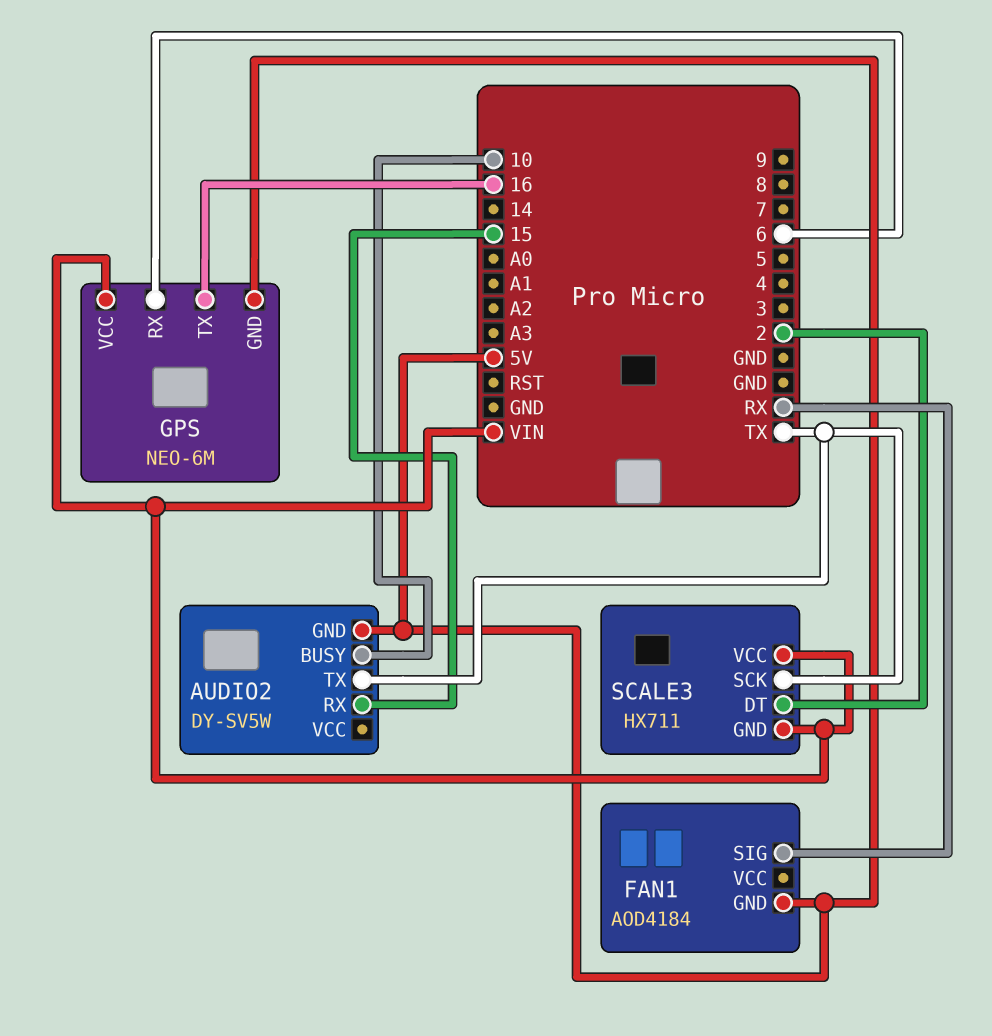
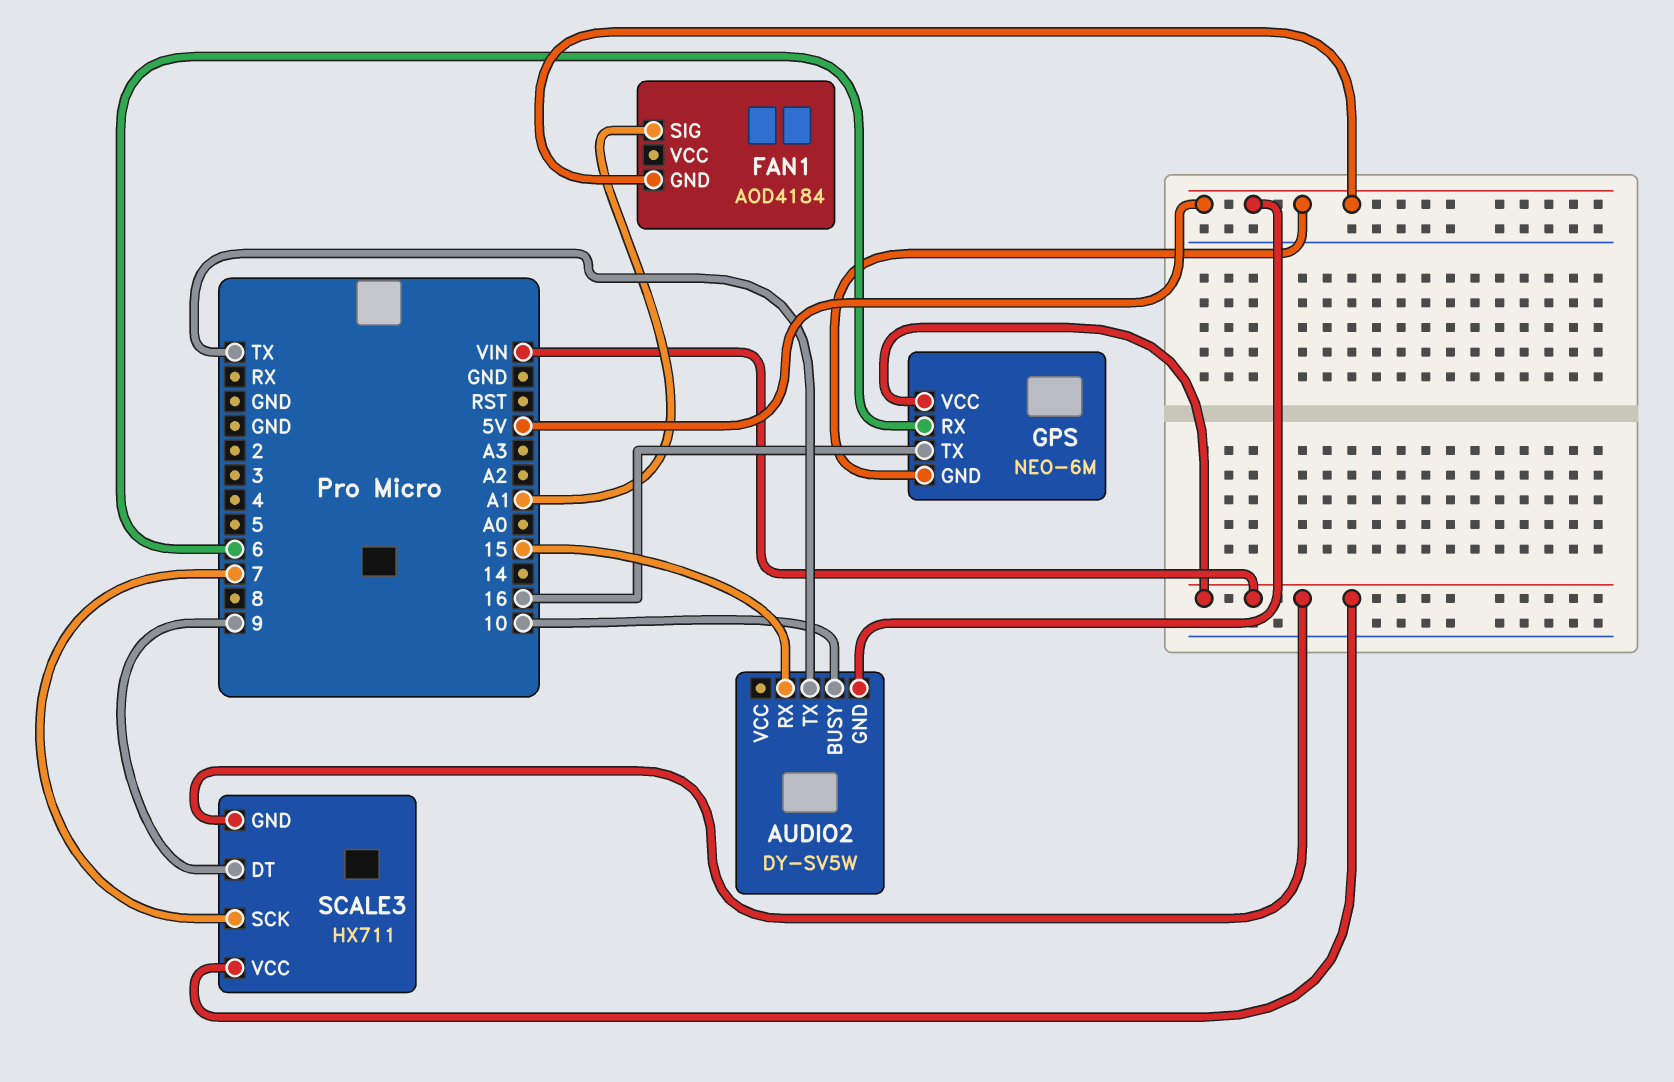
FAN1 pin SIG: RX -> A1
SCALE3 pin DT: 2 -> 9
SCALE3 pin SCK: TX -> 7

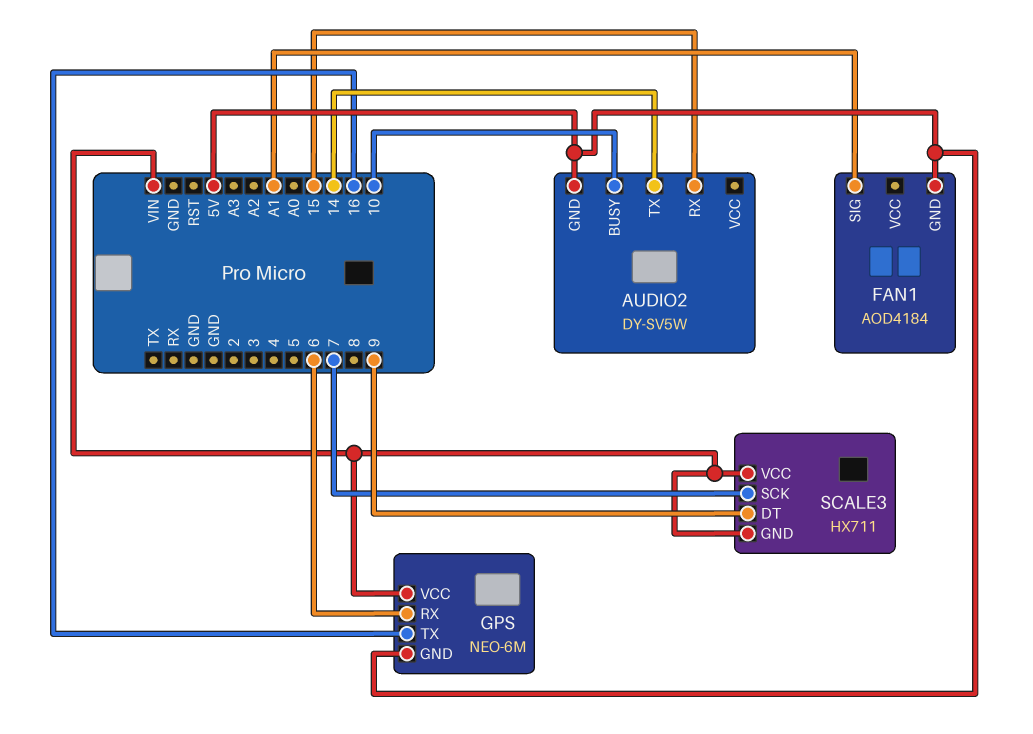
AUDIO2 pin TX: TX -> 14

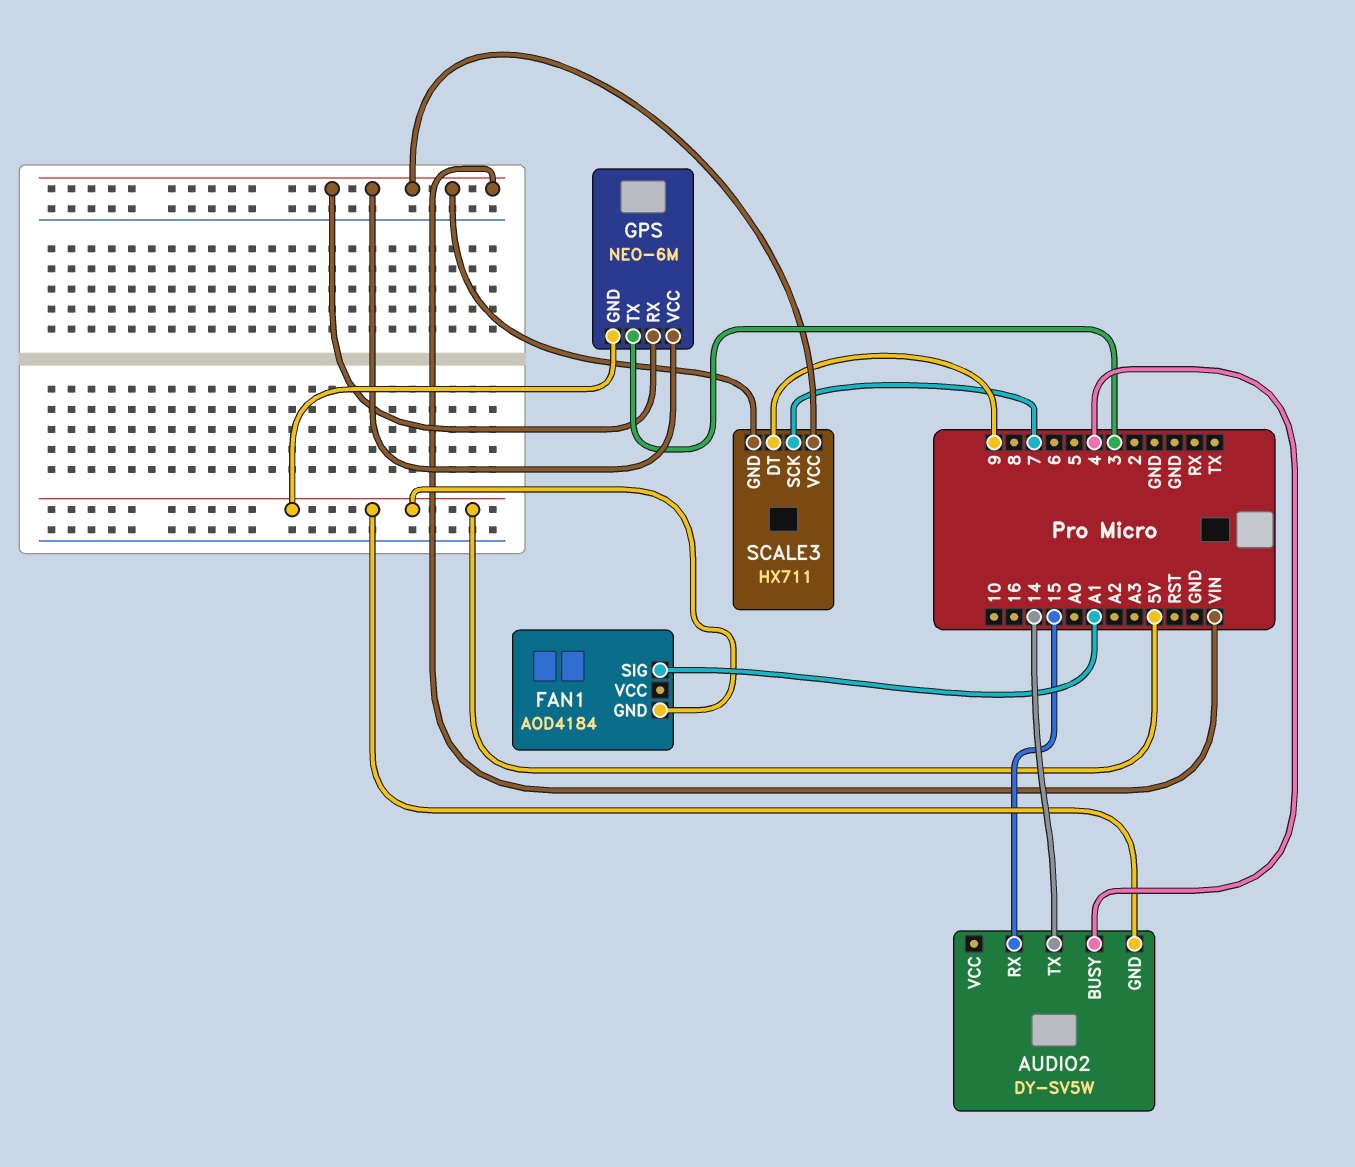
AUDIO2 pin BUSY: 10 -> 4
GPS pin RX: 6 -> VIN
GPS pin TX: 16 -> 3

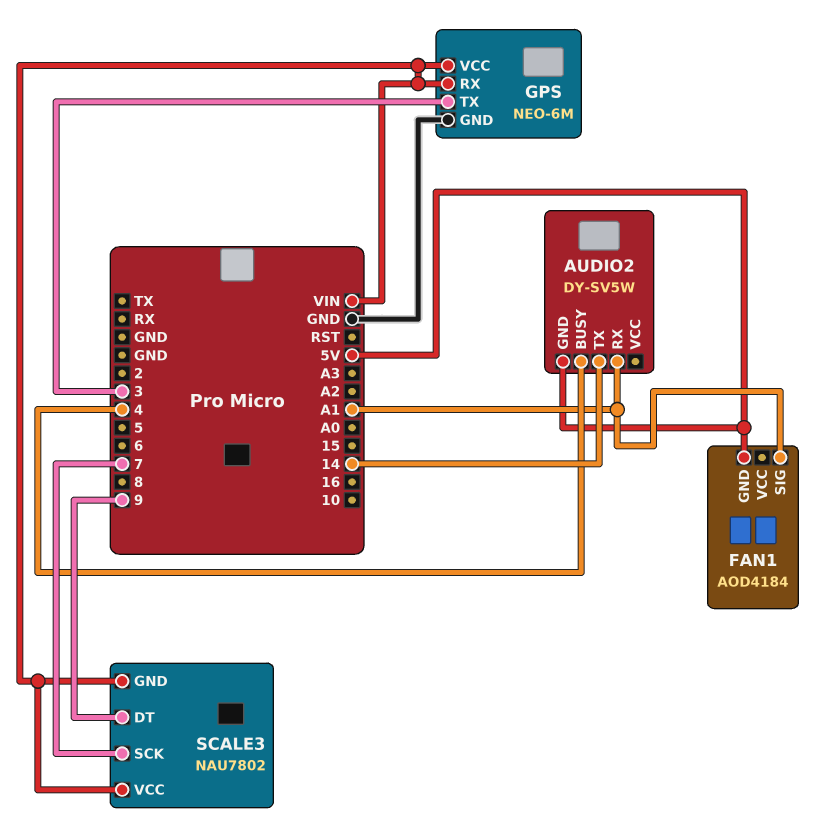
AUDIO2 pin RX: 15 -> A1
GPS pin GND: 5V -> GND
SCALE3: HX711 -> NAU7802

